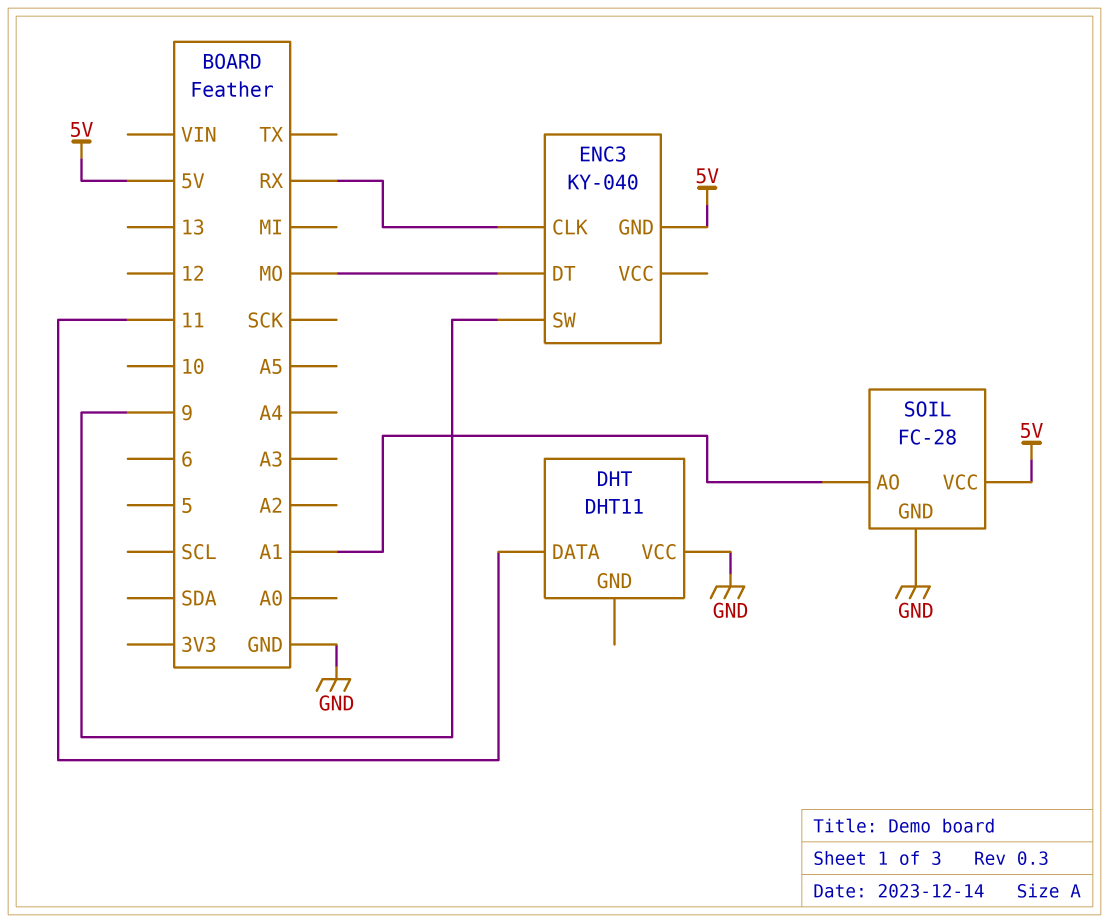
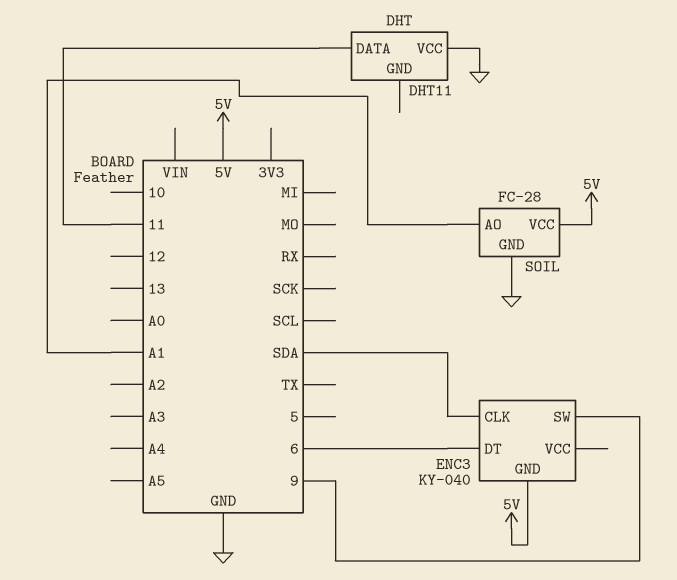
ENC3 pin CLK: RX -> SDA
ENC3 pin DT: MO -> 6

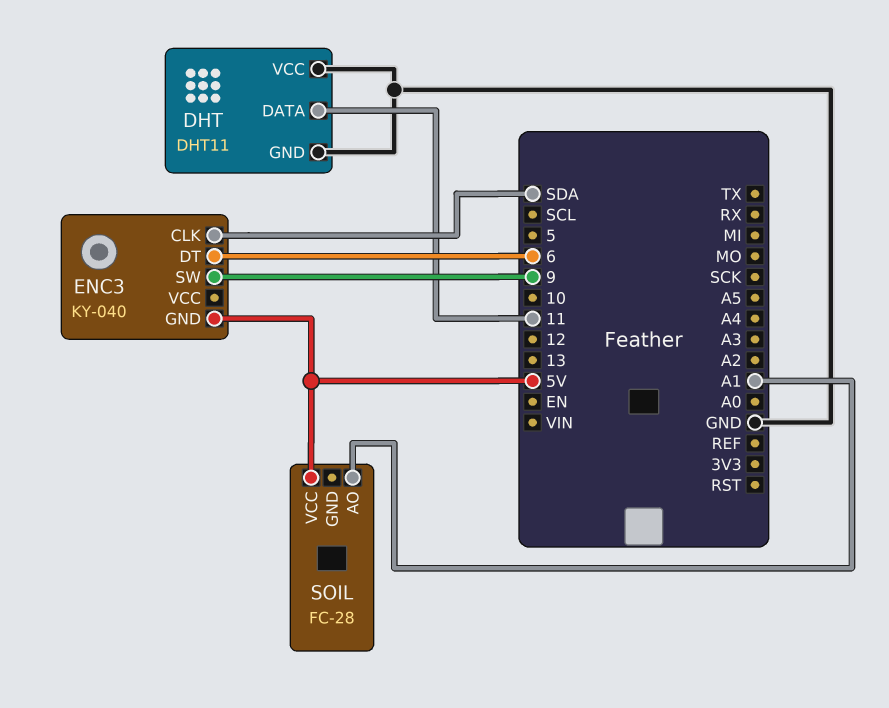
DHT pin GND: none -> GND
SOIL pin GND: GND -> none

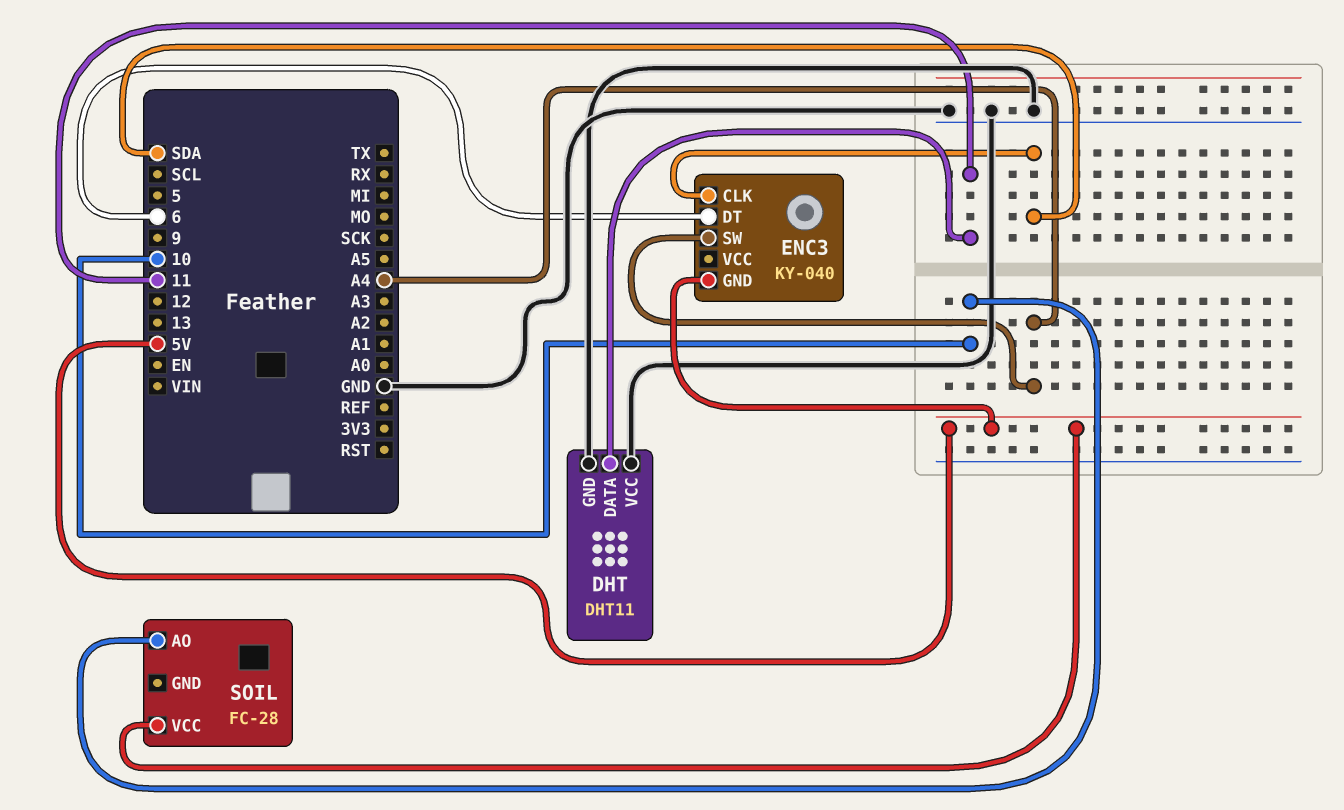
ENC3 pin SW: 9 -> A4
SOIL pin AO: A1 -> 10

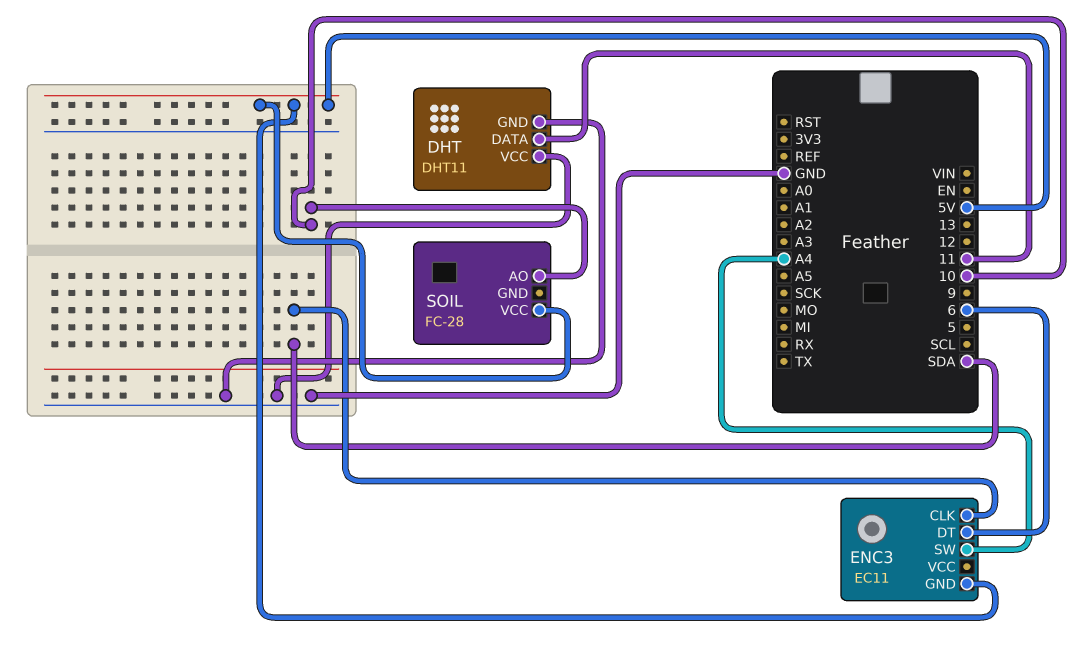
ENC3: KY-040 -> EC11

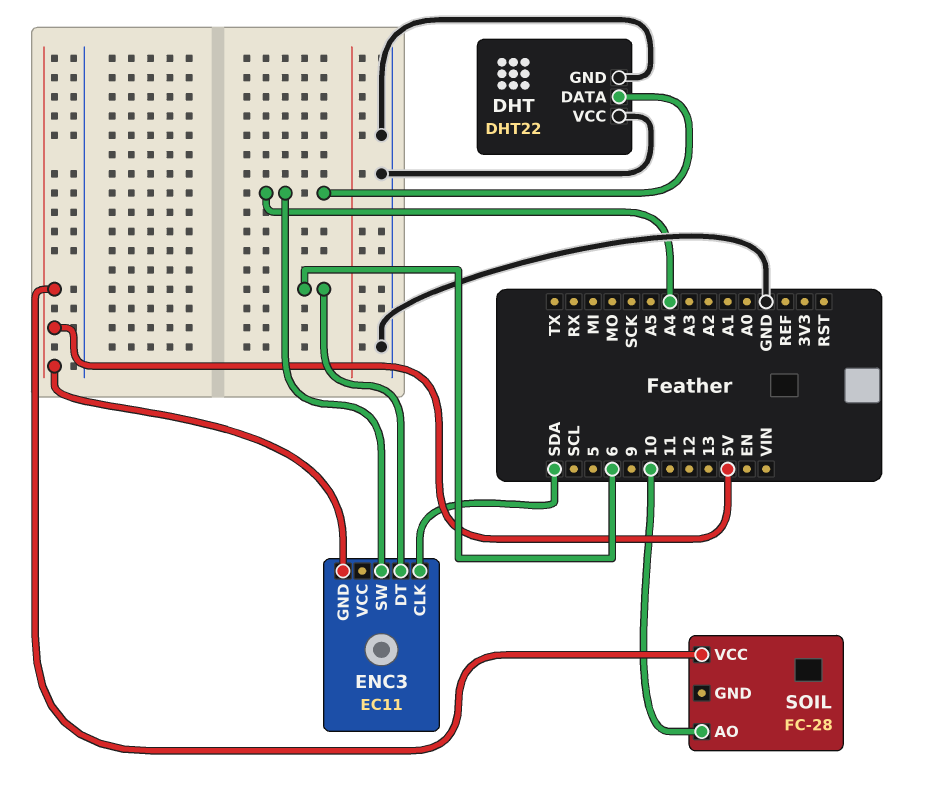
DHT: DHT11 -> DHT22
DHT pin DATA: 11 -> A4

